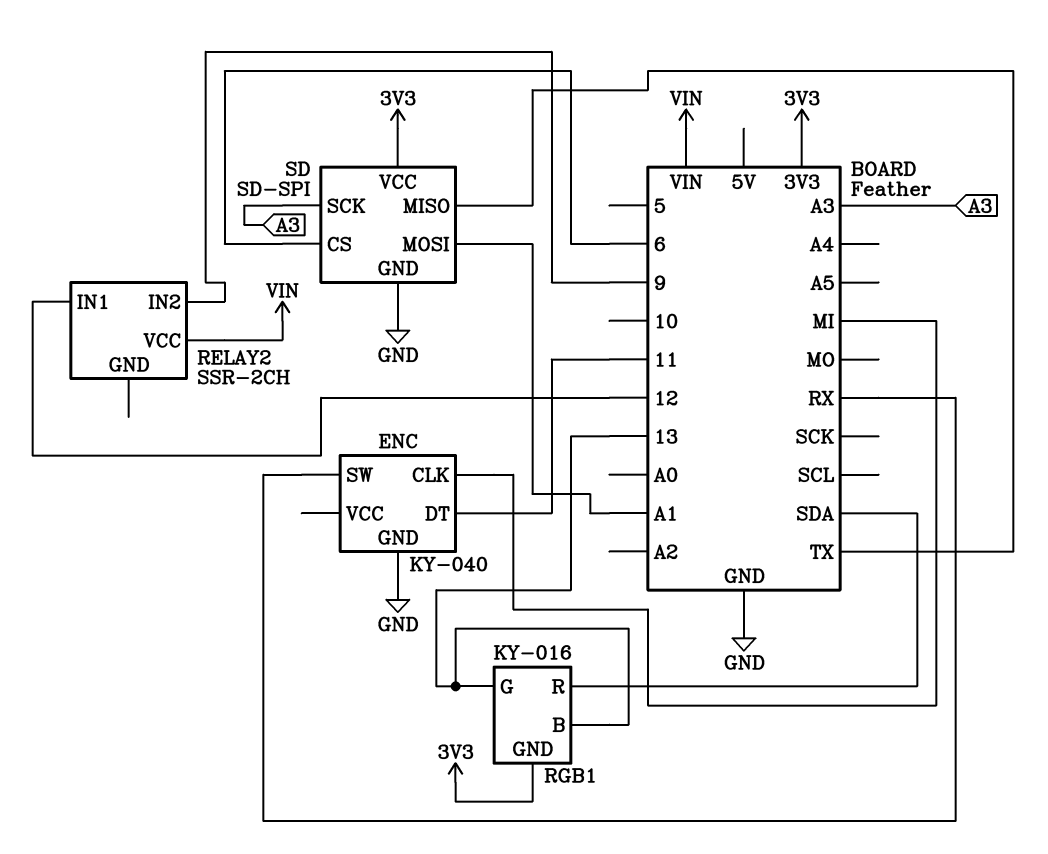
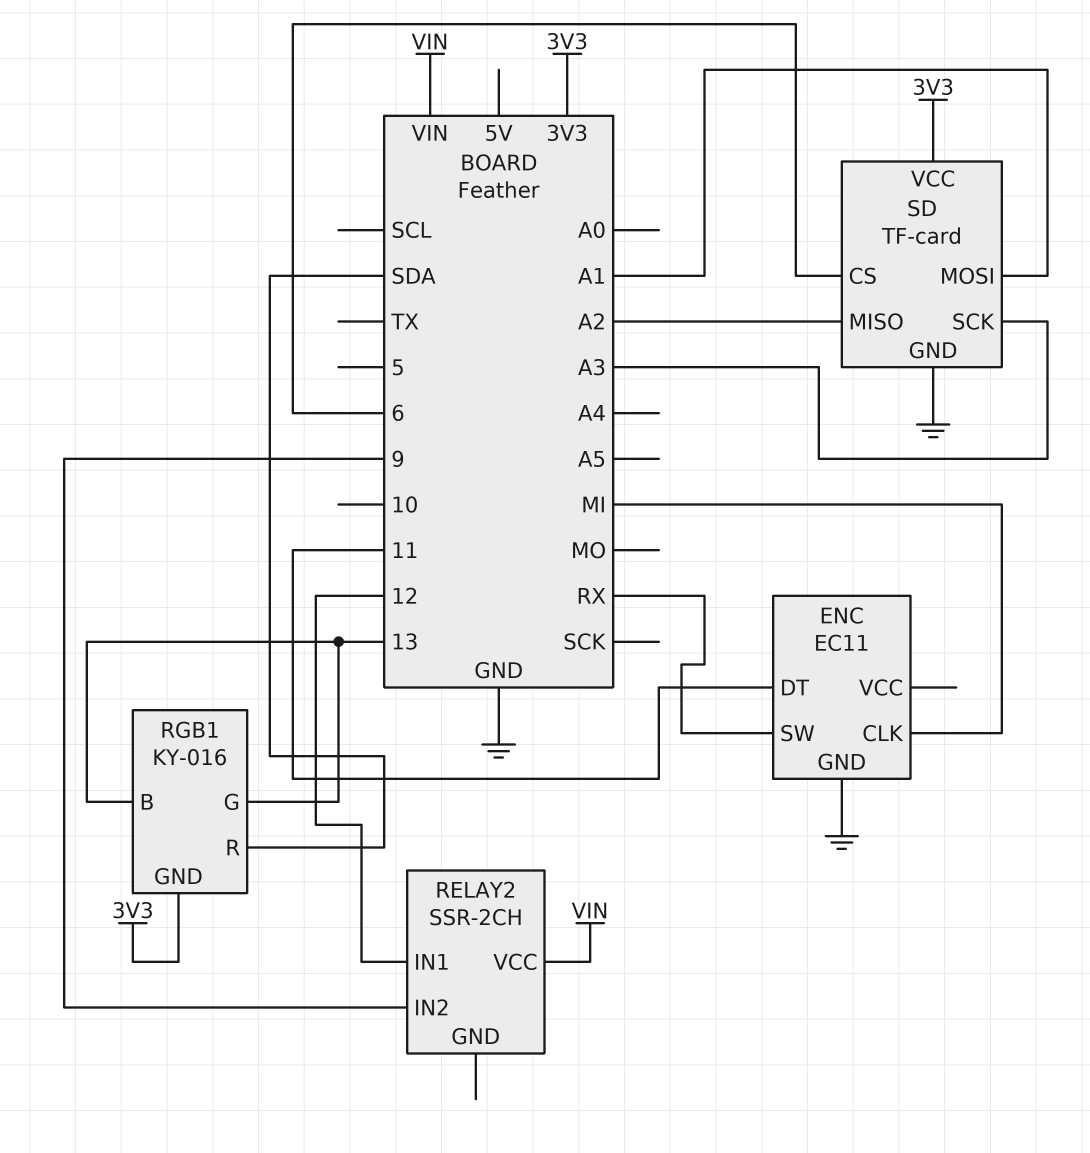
ENC: KY-040 -> EC11
SD: SD-SPI -> TF-card
SD pin MISO: TX -> A2

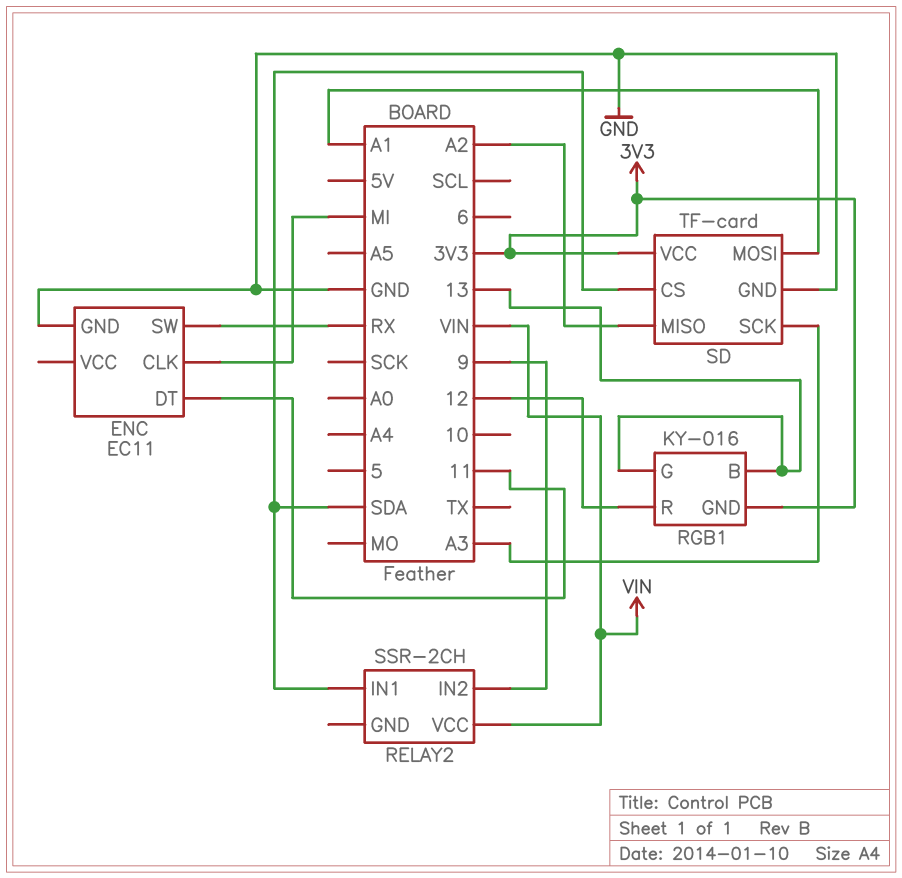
RELAY2 pin IN1: 12 -> SDA
RGB1 pin R: SDA -> 12
SD pin CS: 6 -> SDA

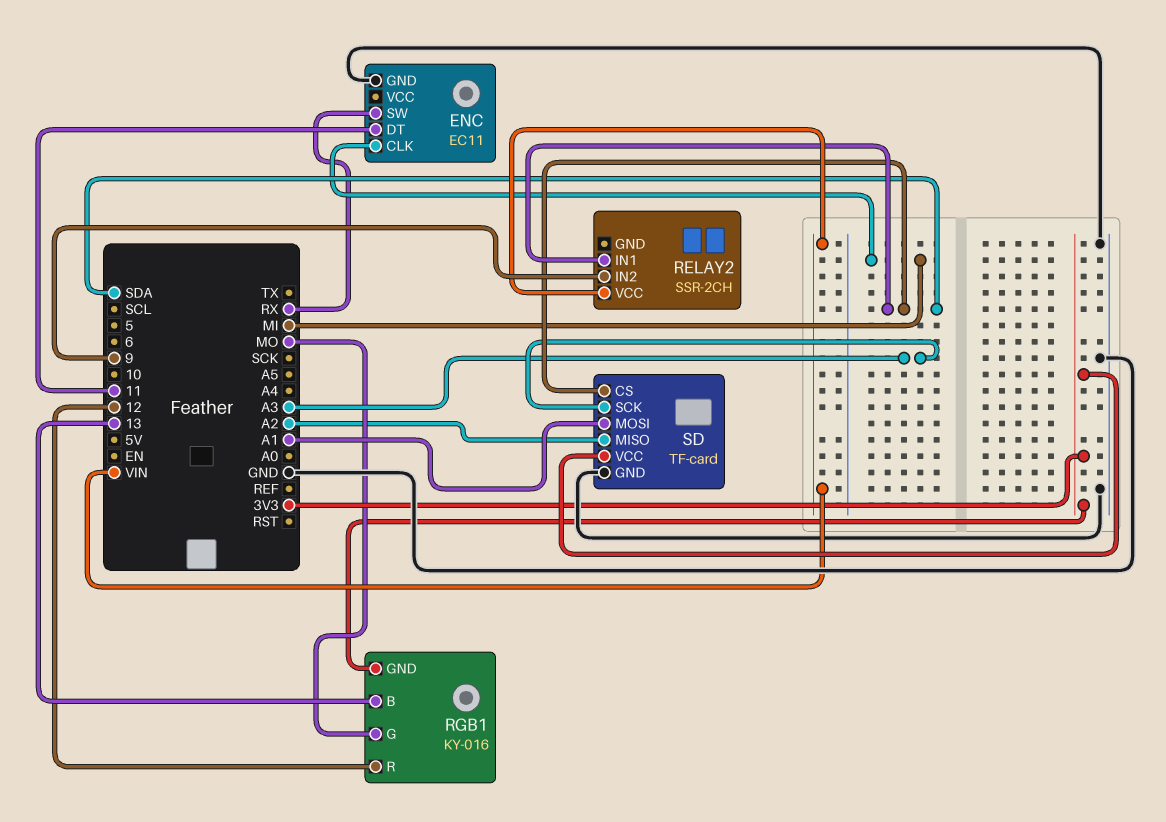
RGB1 pin G: 13 -> MO

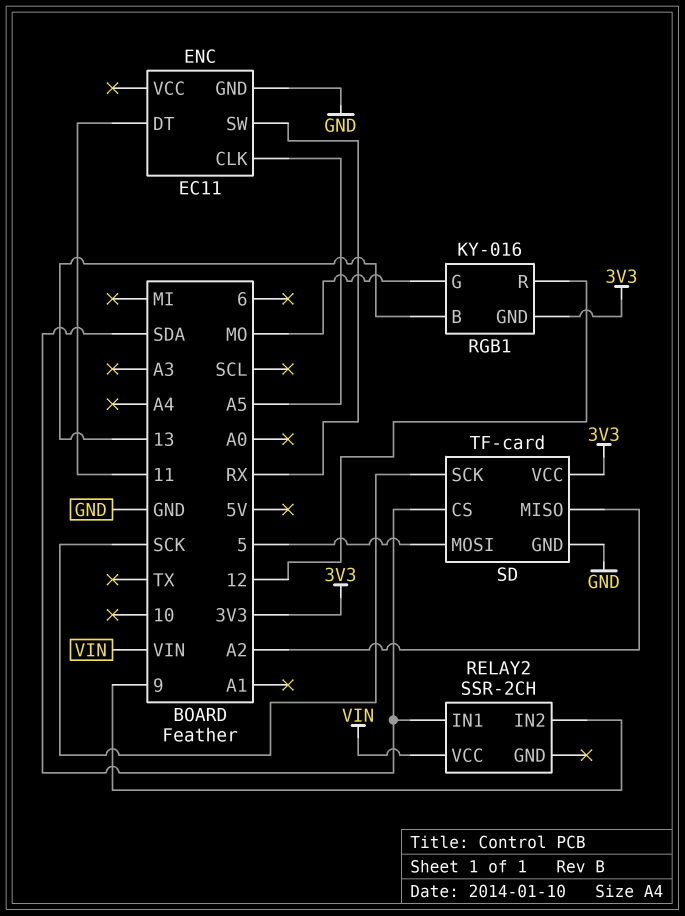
ENC pin CLK: MI -> A5
SD pin MOSI: A1 -> 5
SD pin SCK: A3 -> SCK

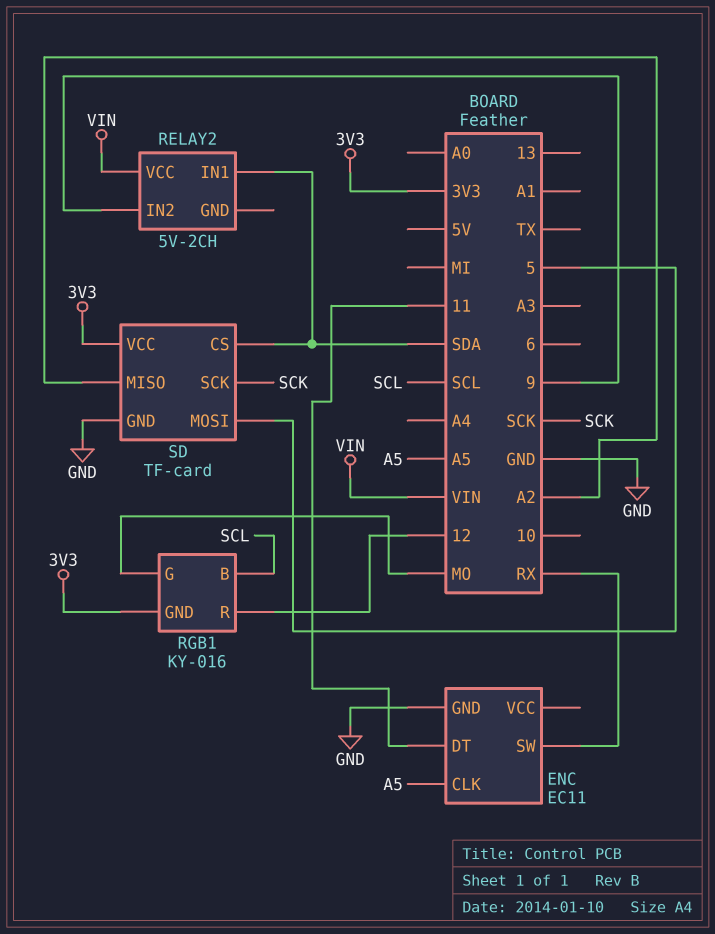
RELAY2: SSR-2CH -> 5V-2CH
RGB1 pin B: 13 -> SCL

